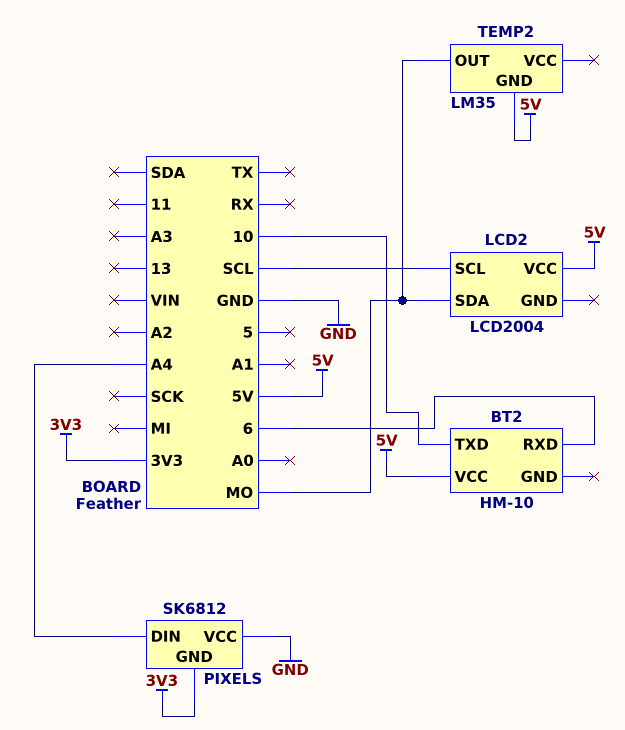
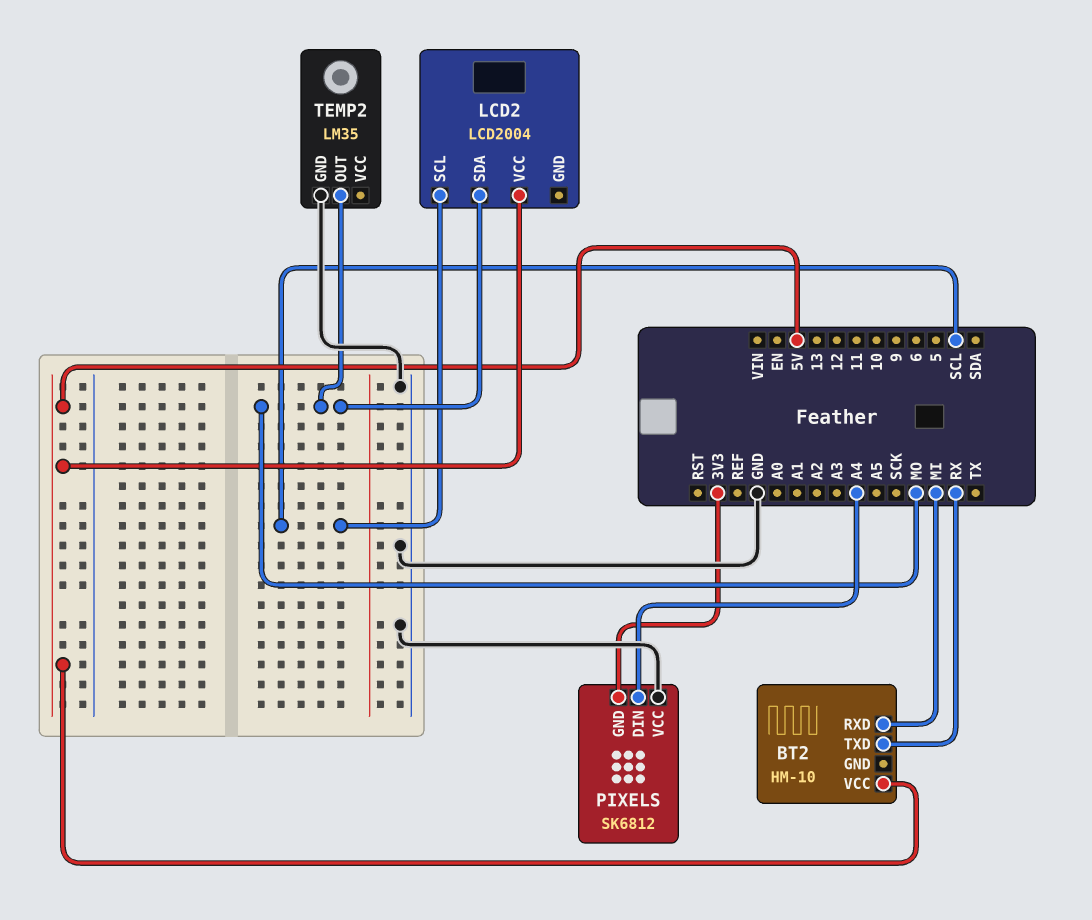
BT2 pin RXD: 6 -> MI
BT2 pin TXD: 10 -> RX
TEMP2 pin GND: 5V -> GND

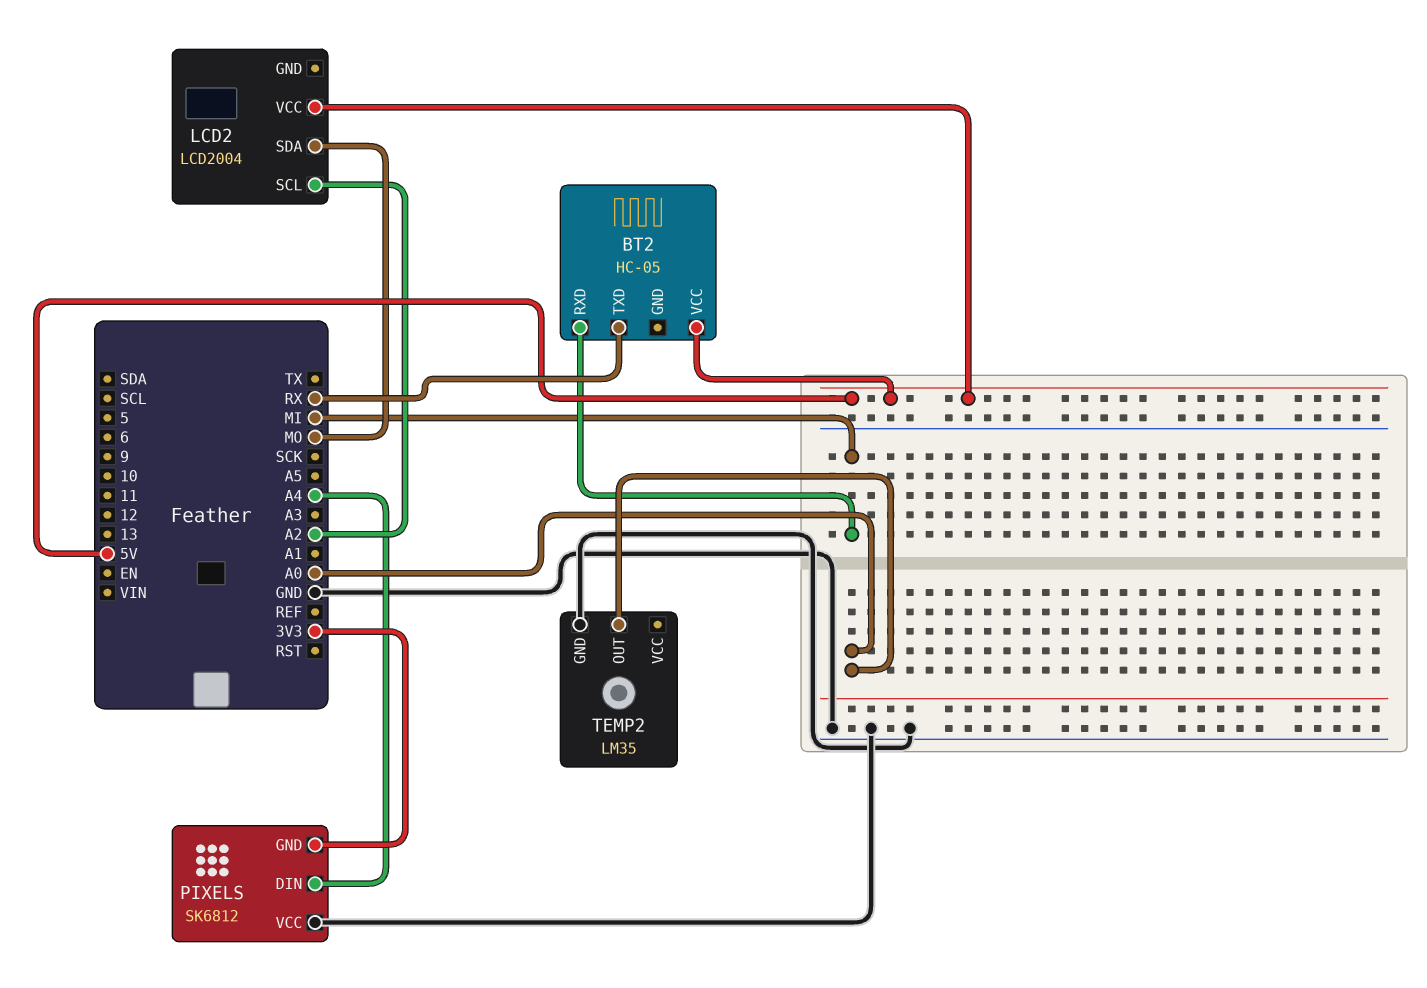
BT2: HM-10 -> HC-05
LCD2 pin SCL: SCL -> A2
TEMP2 pin OUT: MO -> A0

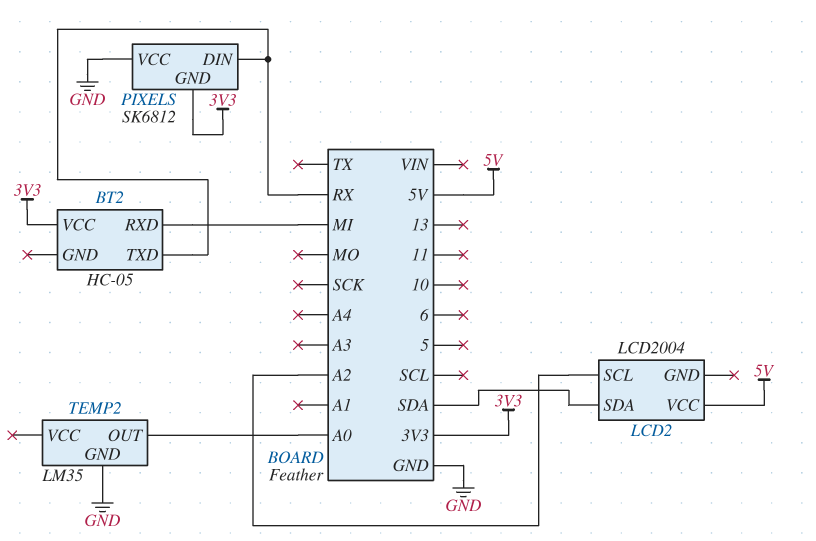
BT2 pin VCC: 5V -> 3V3
LCD2 pin SDA: MO -> SDA
PIXELS pin DIN: A4 -> RX

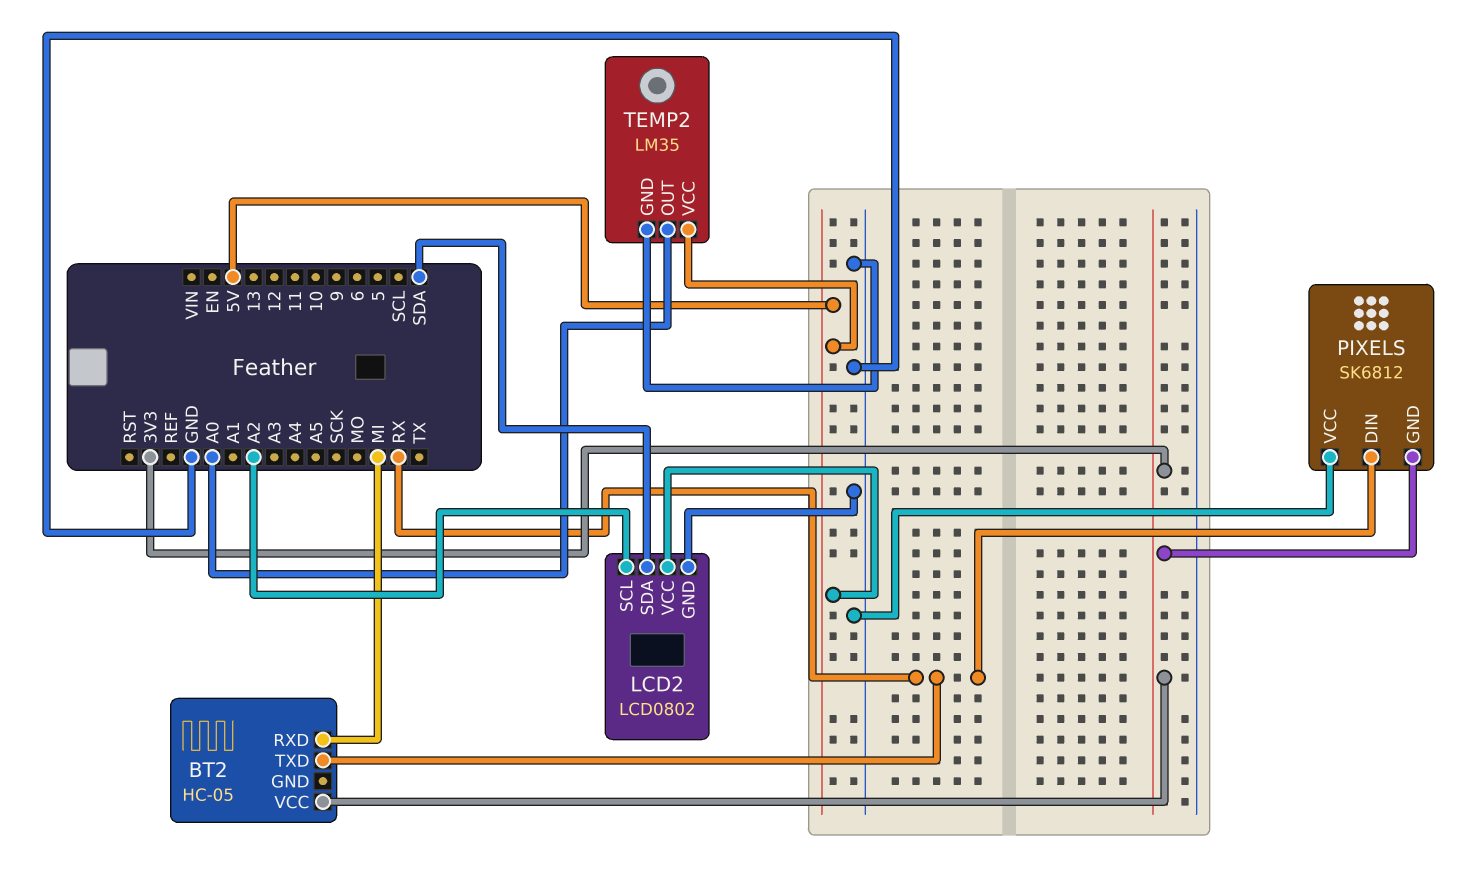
LCD2: LCD2004 -> LCD0802
LCD2 pin GND: none -> GND
TEMP2 pin VCC: none -> 5V

